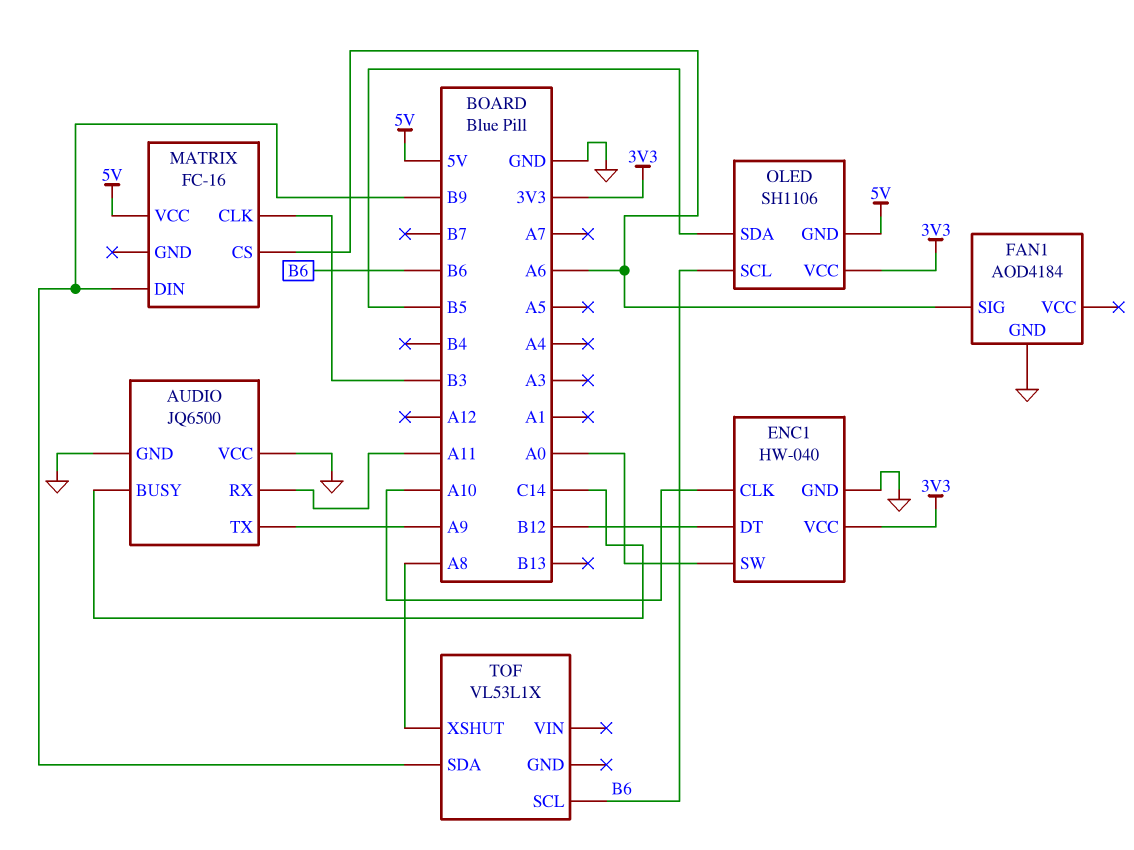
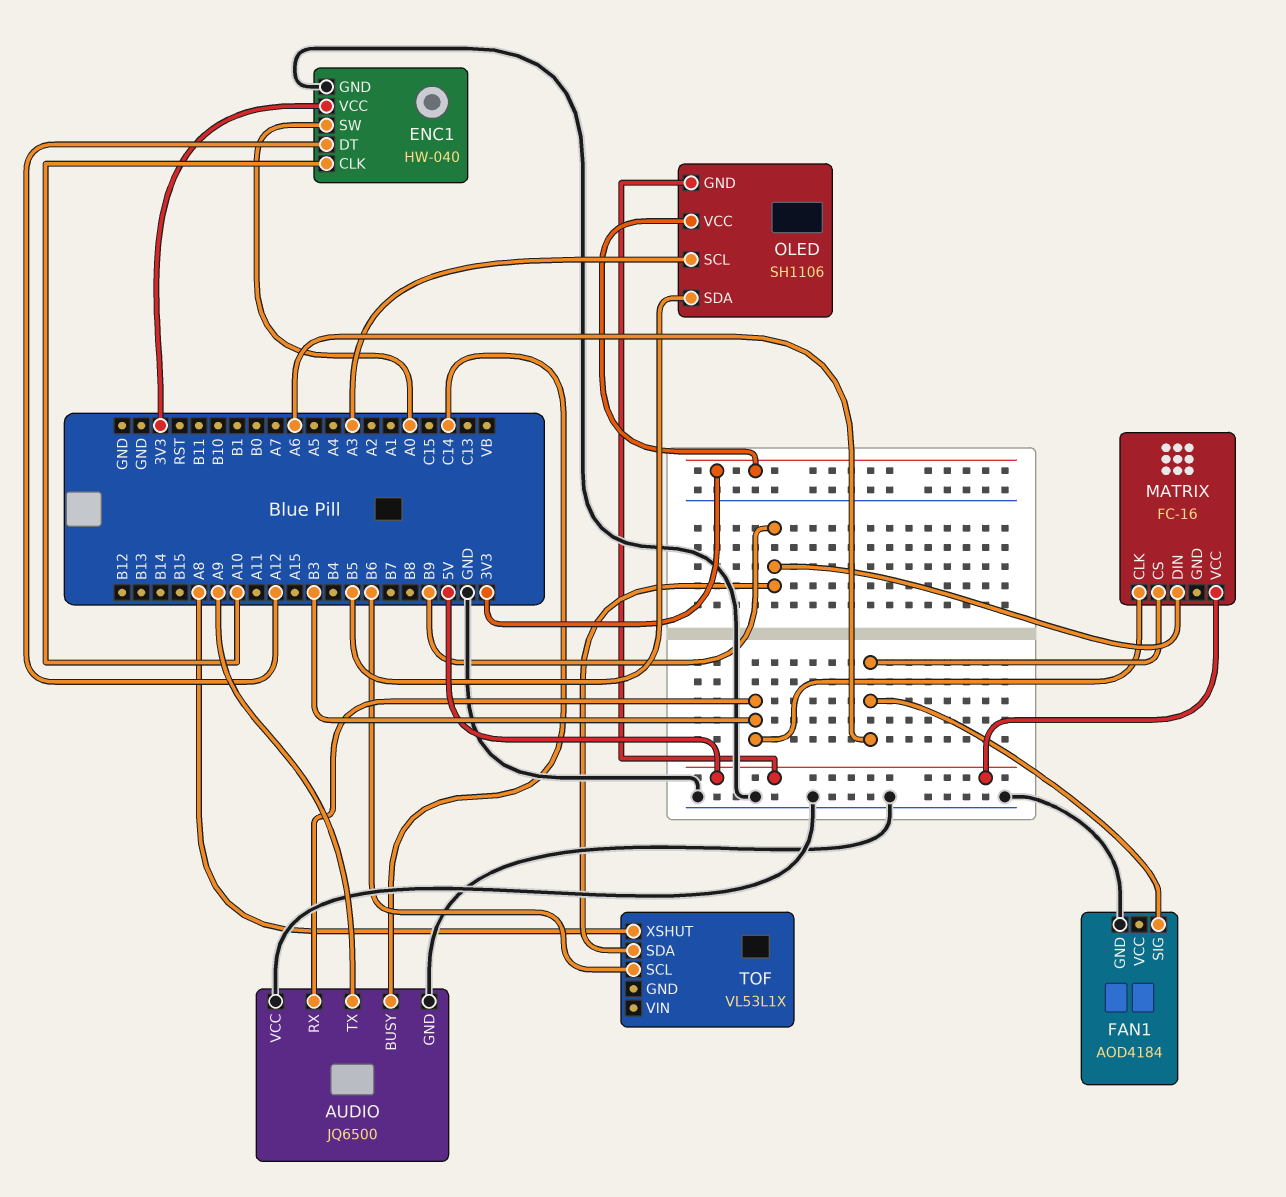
AUDIO pin RX: A11 -> B3
ENC1 pin DT: B12 -> A12
OLED pin SCL: B6 -> A3

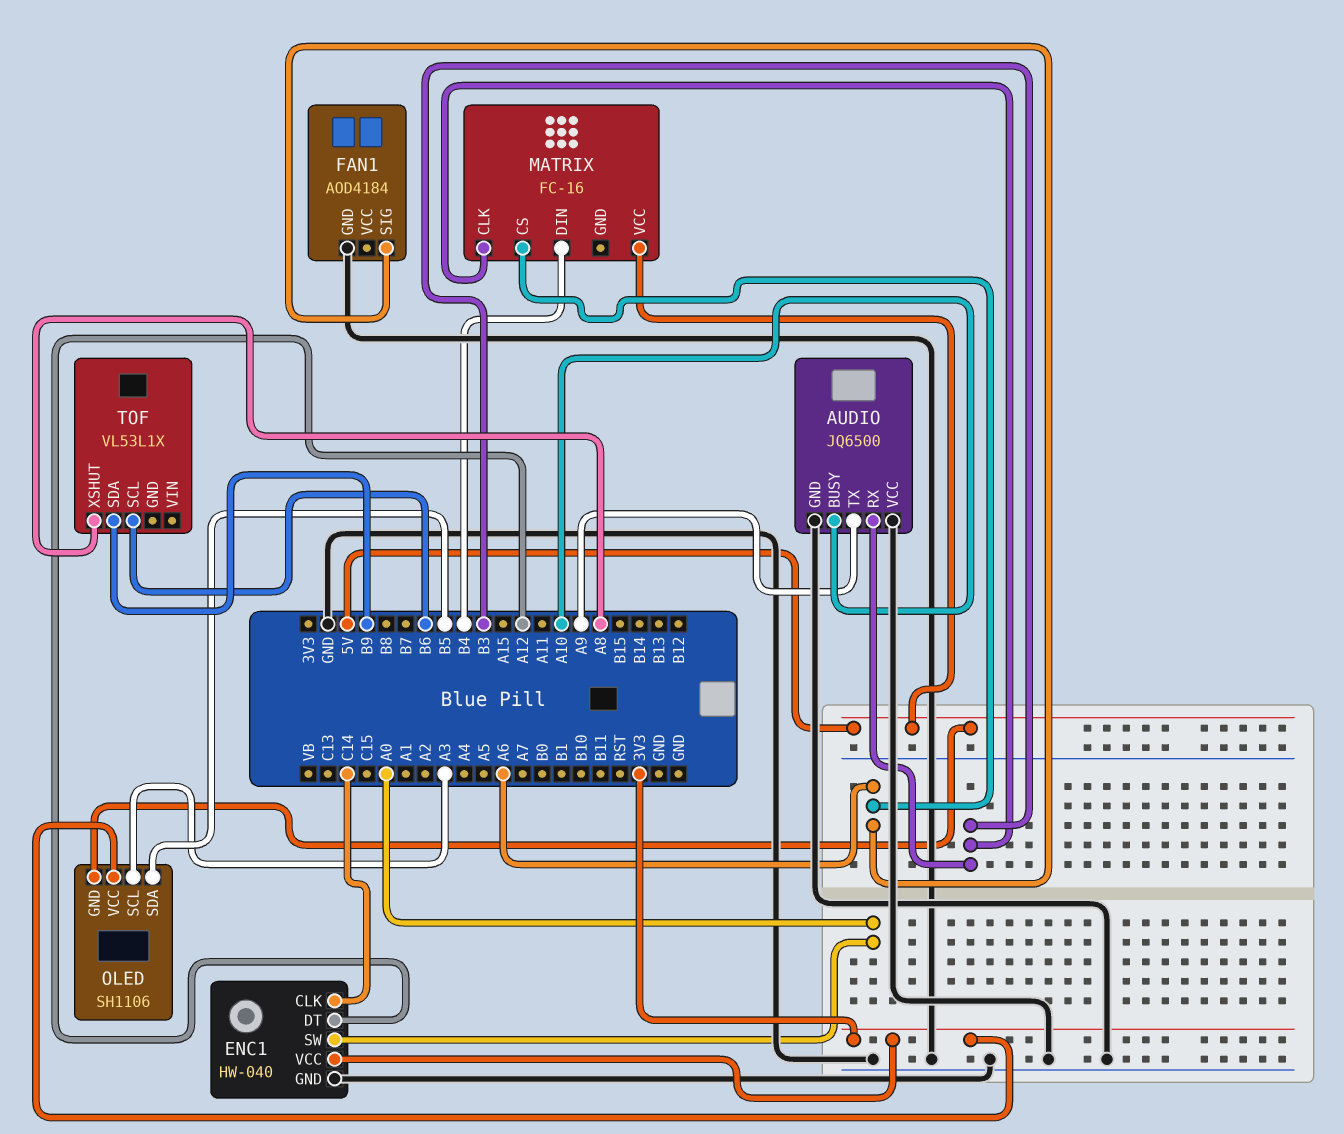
AUDIO pin BUSY: C14 -> A10
ENC1 pin CLK: A10 -> C14
MATRIX pin DIN: B9 -> B4

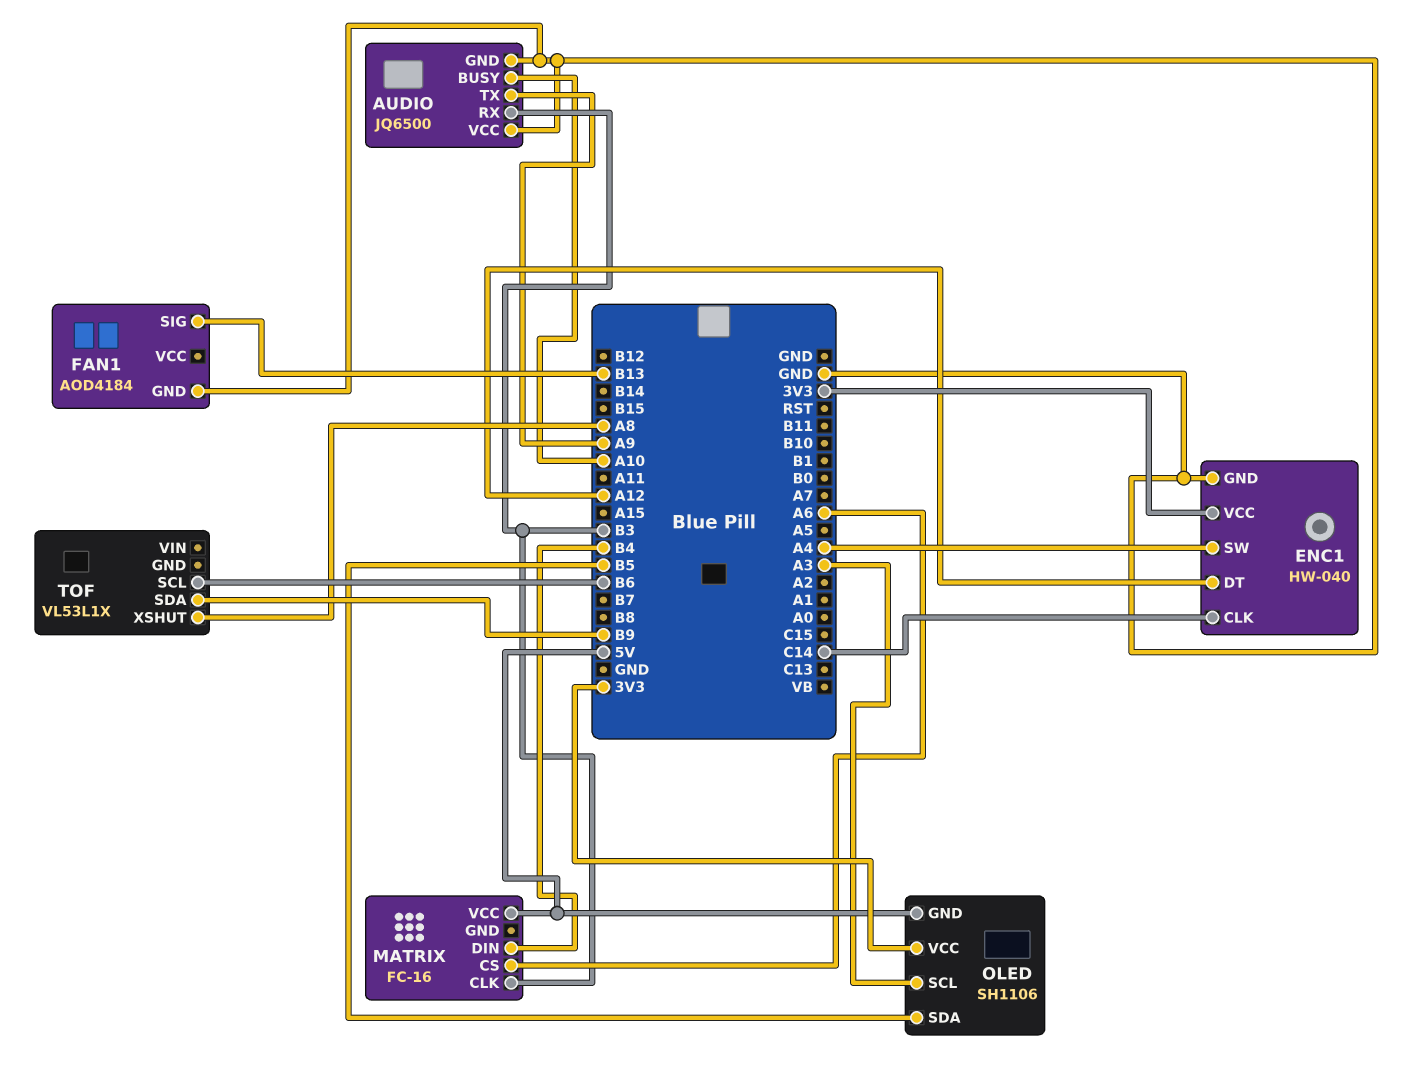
ENC1 pin SW: A0 -> A4
FAN1 pin SIG: A6 -> B13

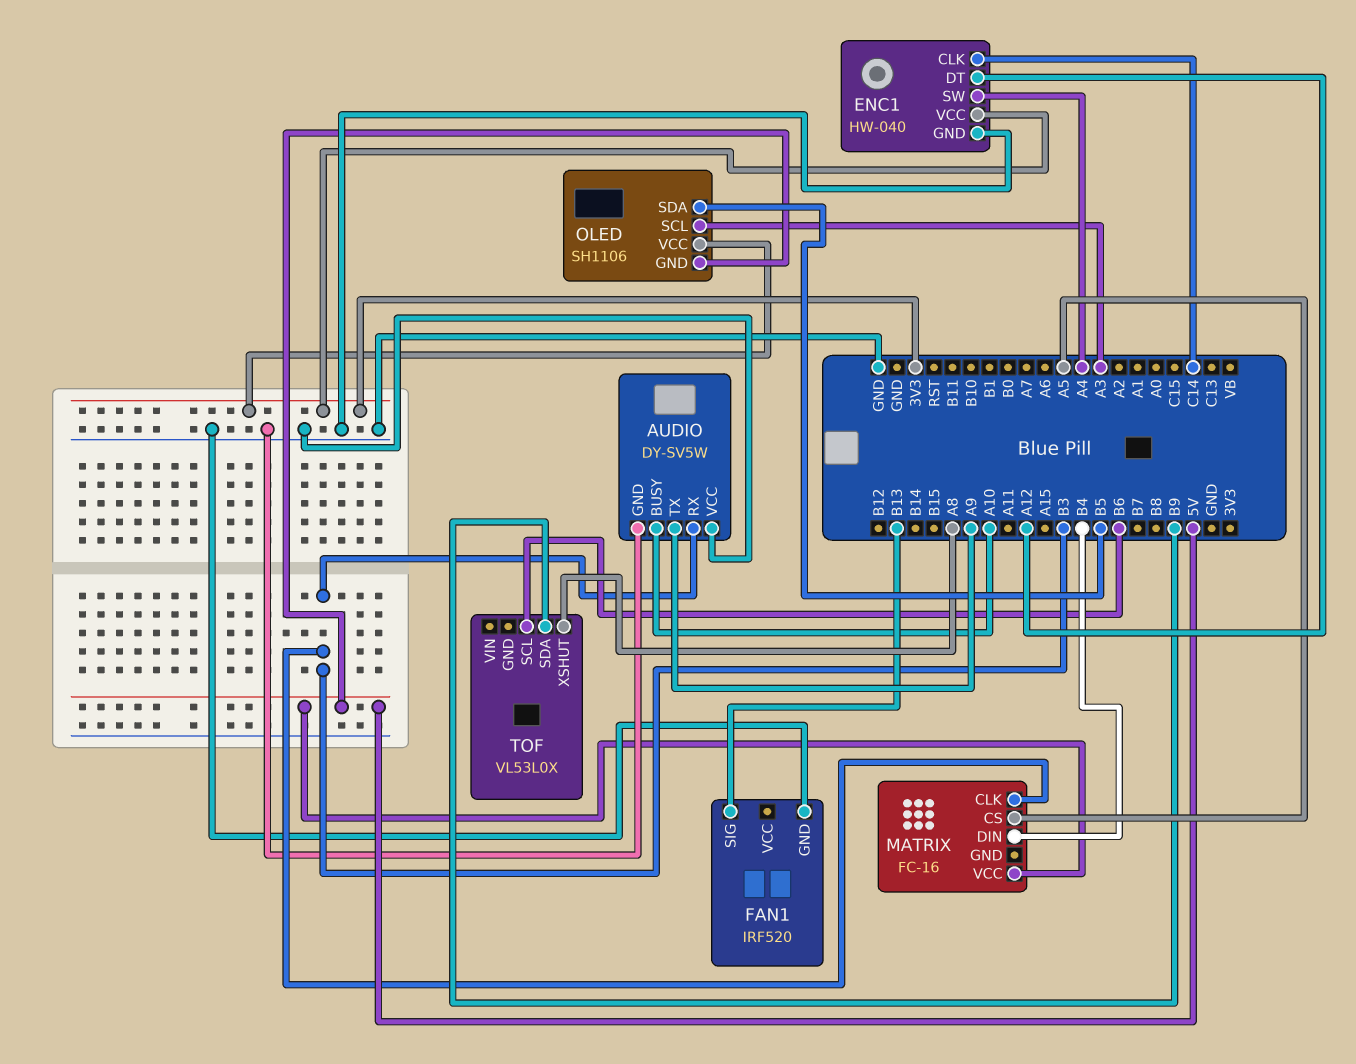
AUDIO: JQ6500 -> DY-SV5W
FAN1: AOD4184 -> IRF520
MATRIX pin CS: A6 -> A5
TOF: VL53L1X -> VL53L0X

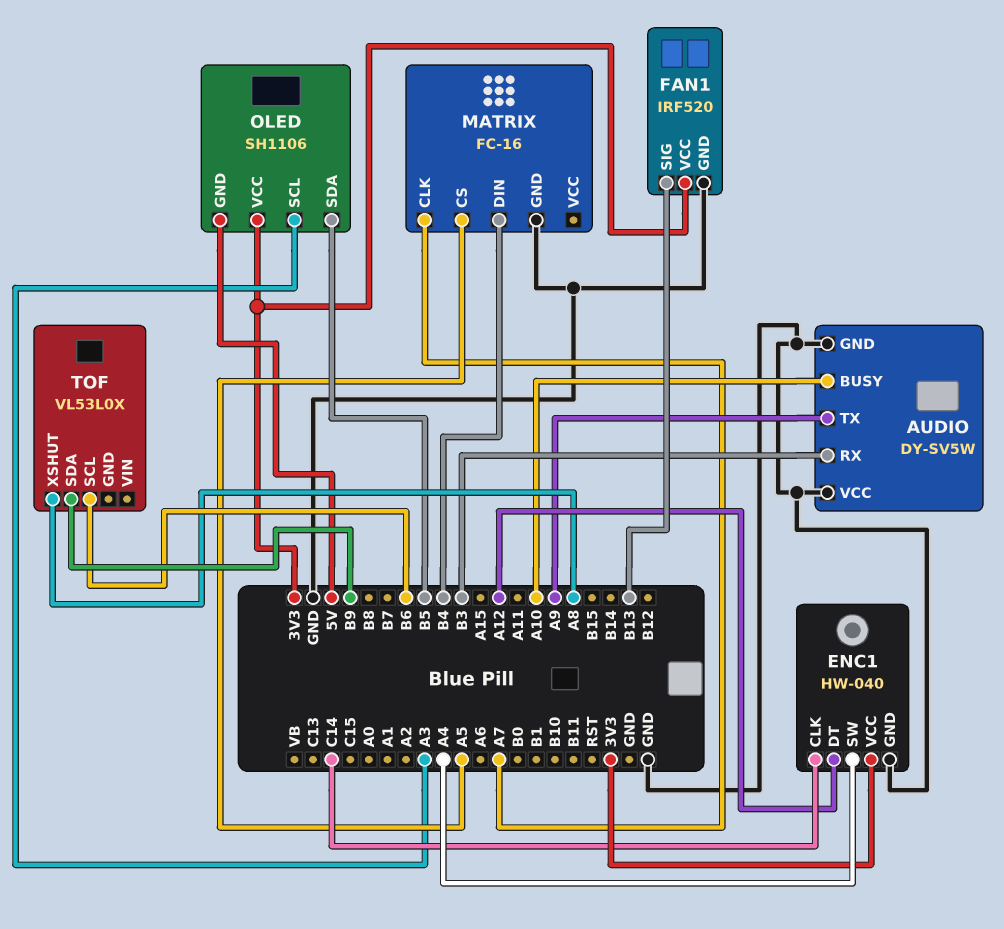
FAN1 pin VCC: none -> 3V3
MATRIX pin CLK: B3 -> A7
MATRIX pin GND: none -> GND
MATRIX pin VCC: 5V -> none

